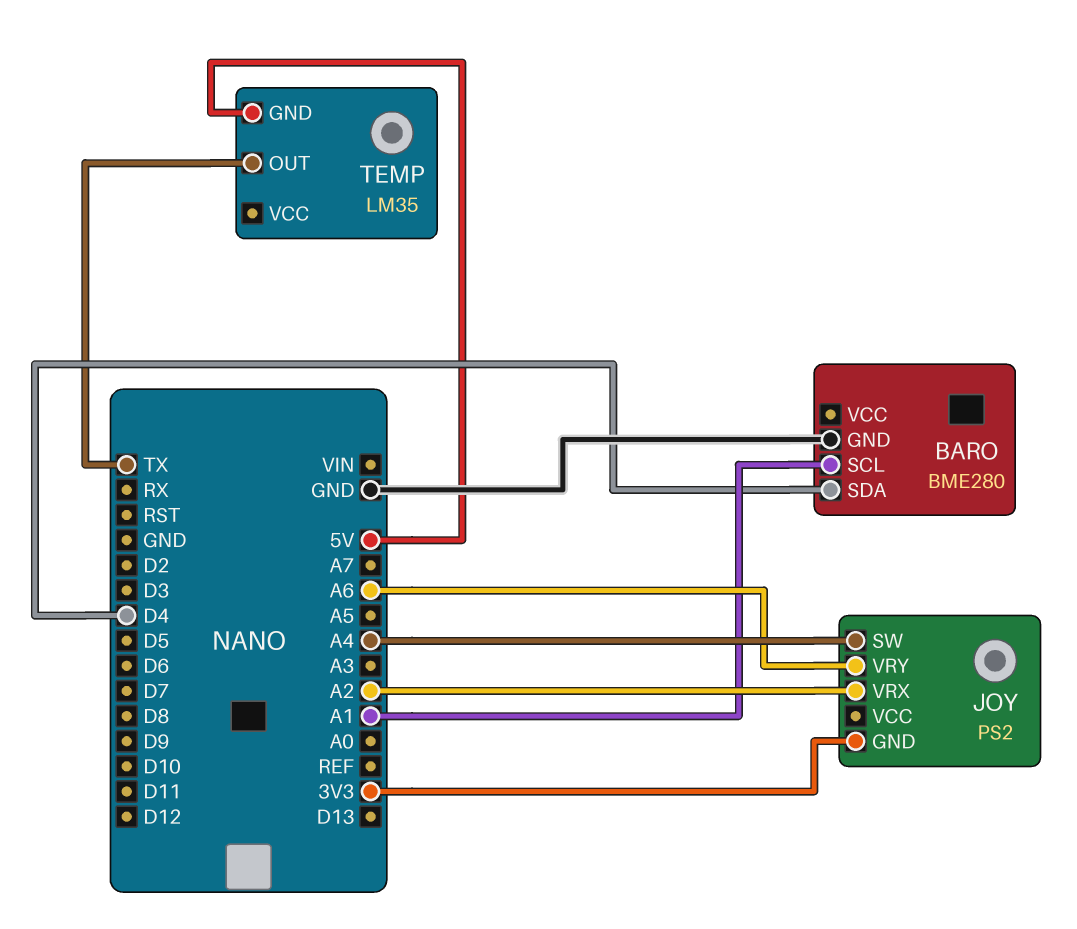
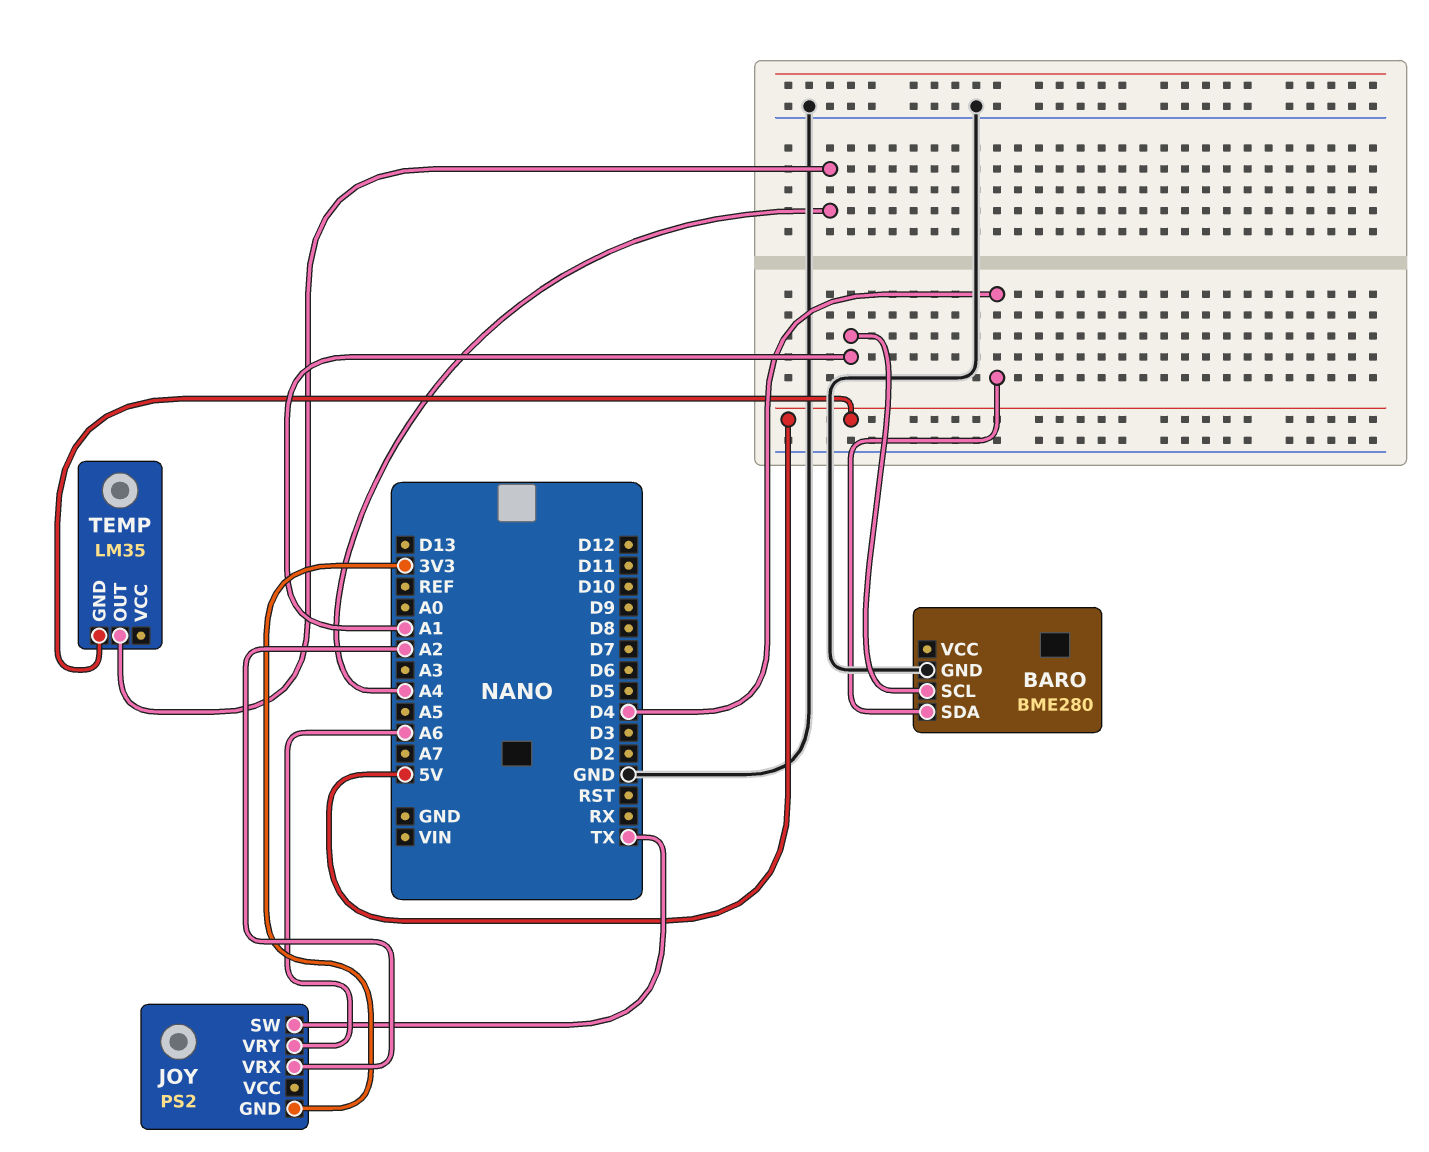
JOY pin SW: A4 -> TX
TEMP pin OUT: TX -> A4

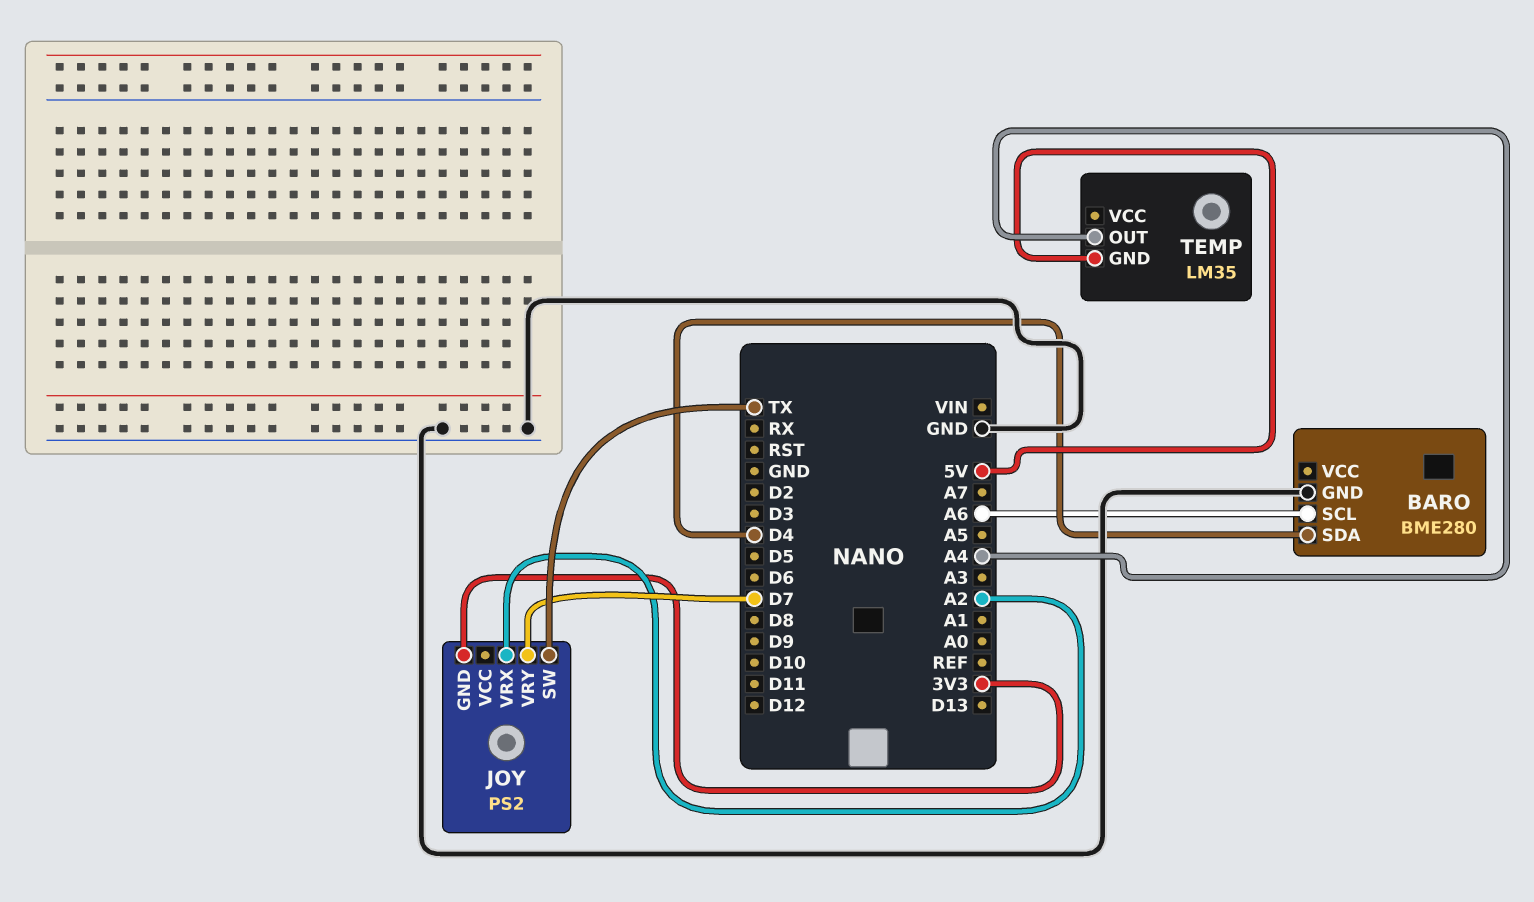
BARO pin SCL: A1 -> A6
JOY pin VRY: A6 -> D7

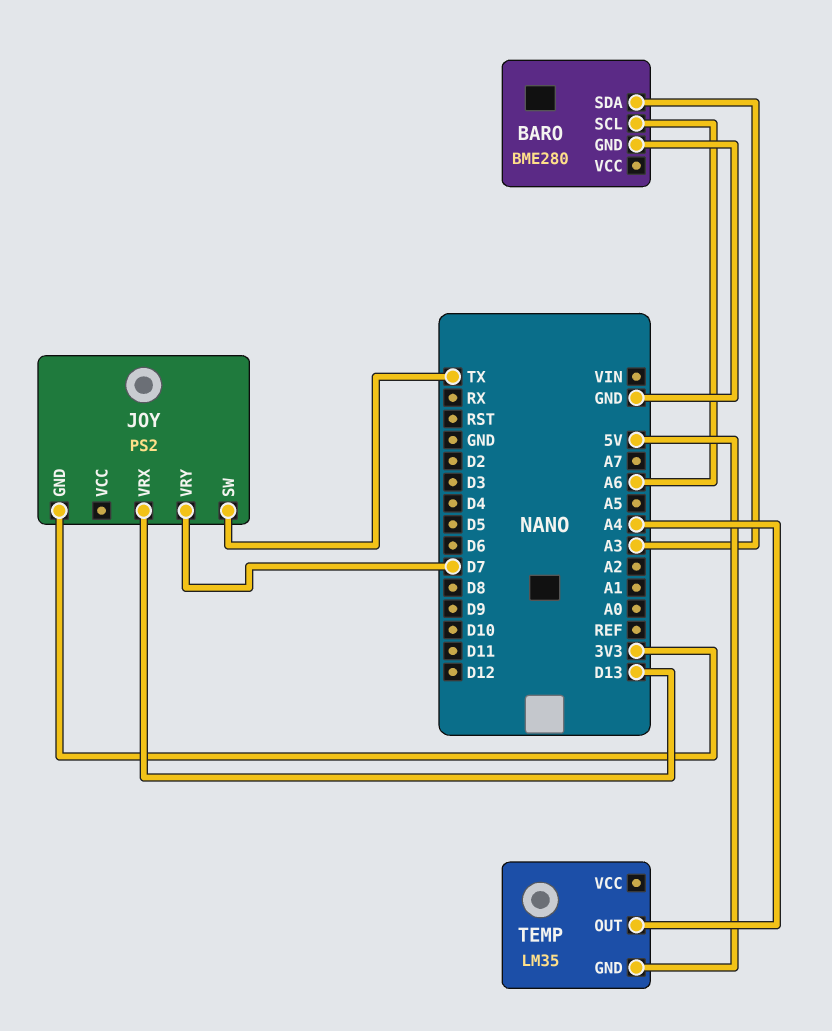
BARO pin SDA: D4 -> A3
JOY pin VRX: A2 -> D13

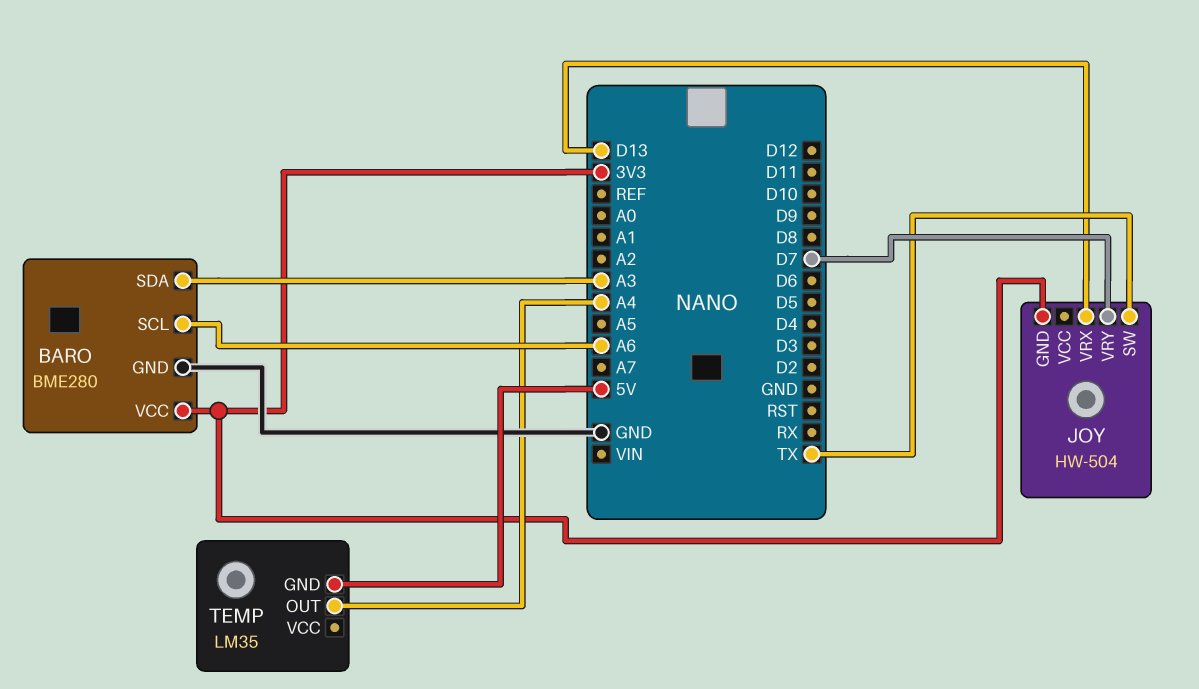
BARO pin VCC: none -> 3V3
JOY: PS2 -> HW-504

